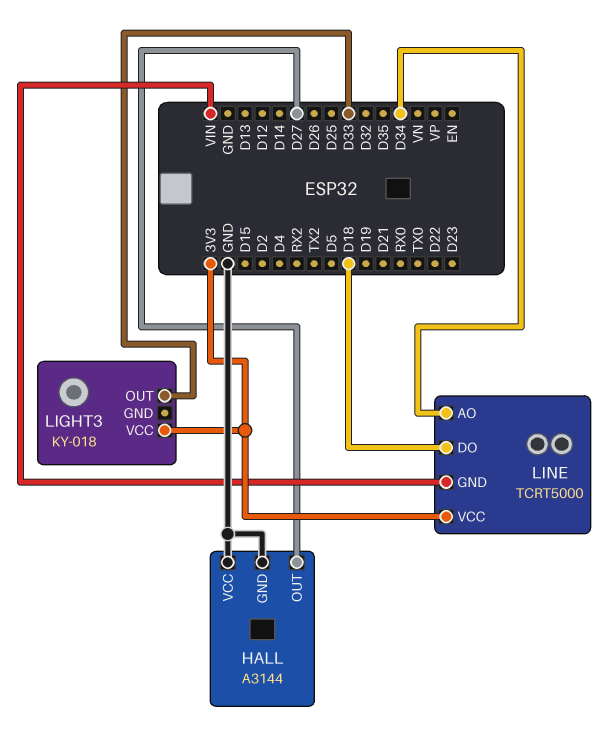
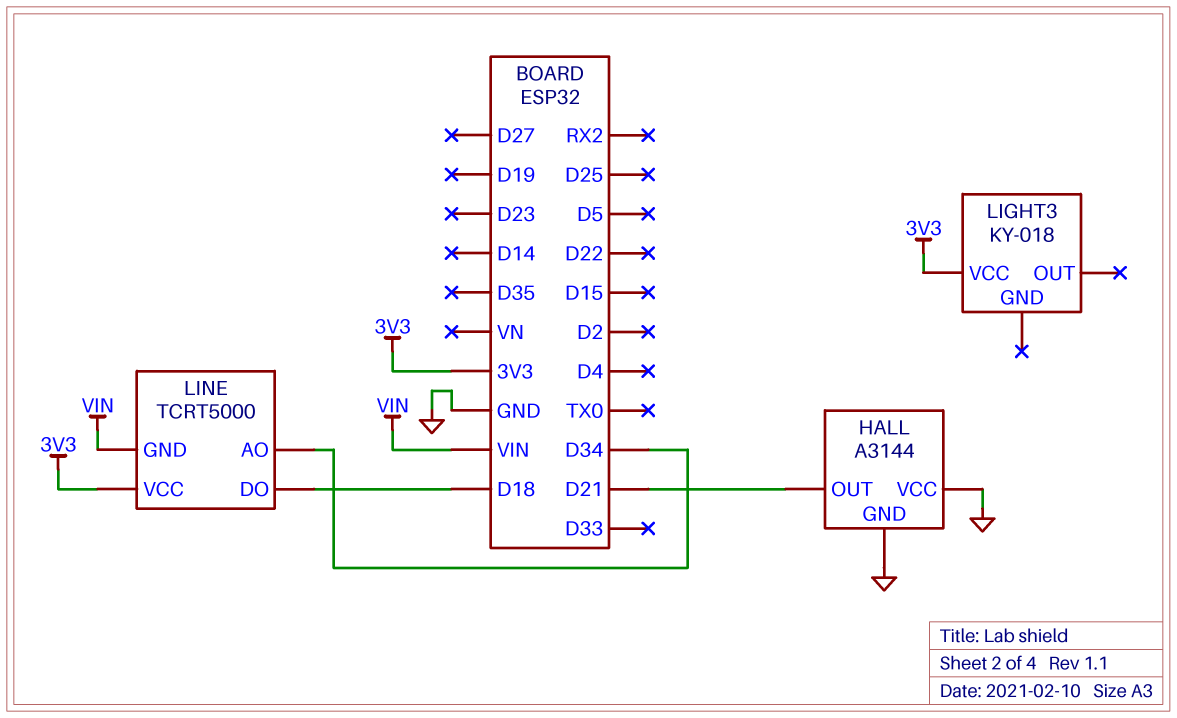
HALL pin OUT: D27 -> D21
LIGHT3 pin OUT: D33 -> none

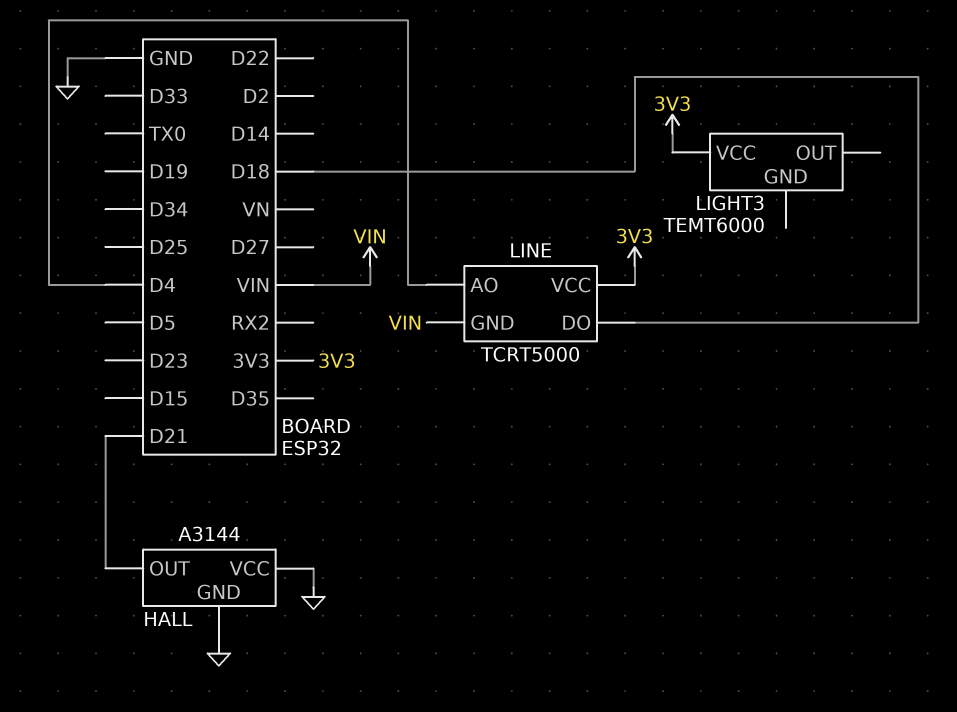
LIGHT3: KY-018 -> TEMT6000
LINE pin AO: D34 -> D4

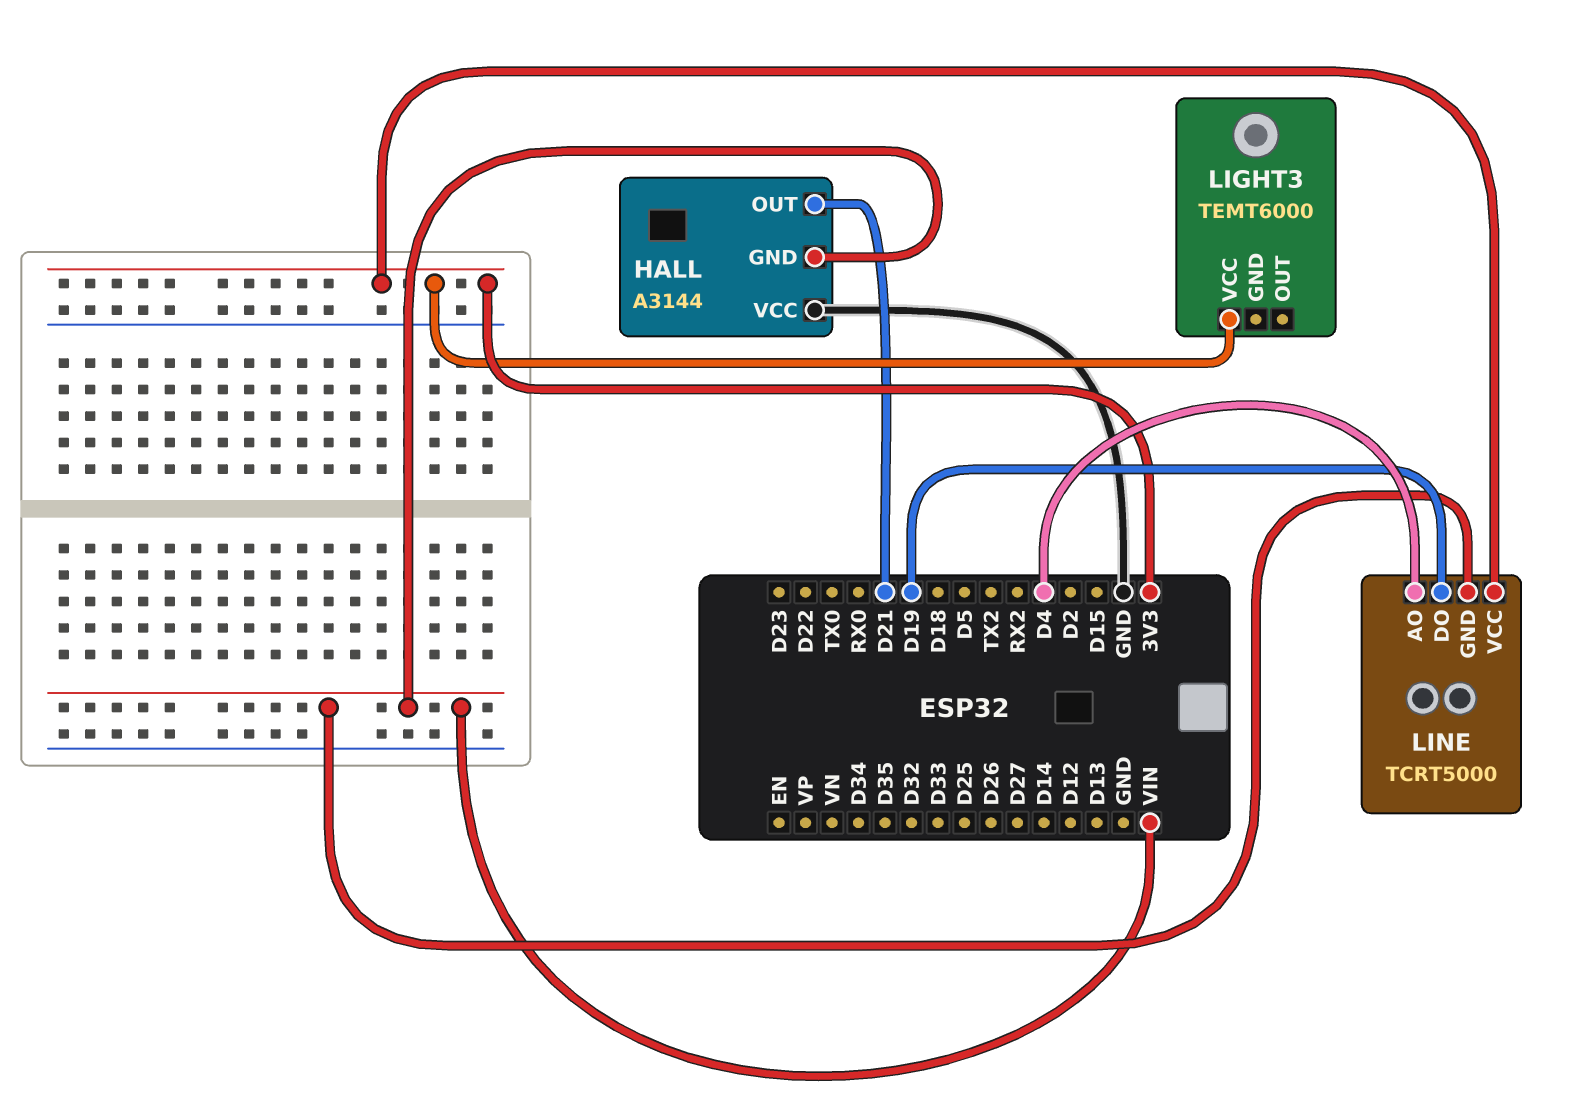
HALL pin GND: GND -> VIN
LINE pin DO: D18 -> D19

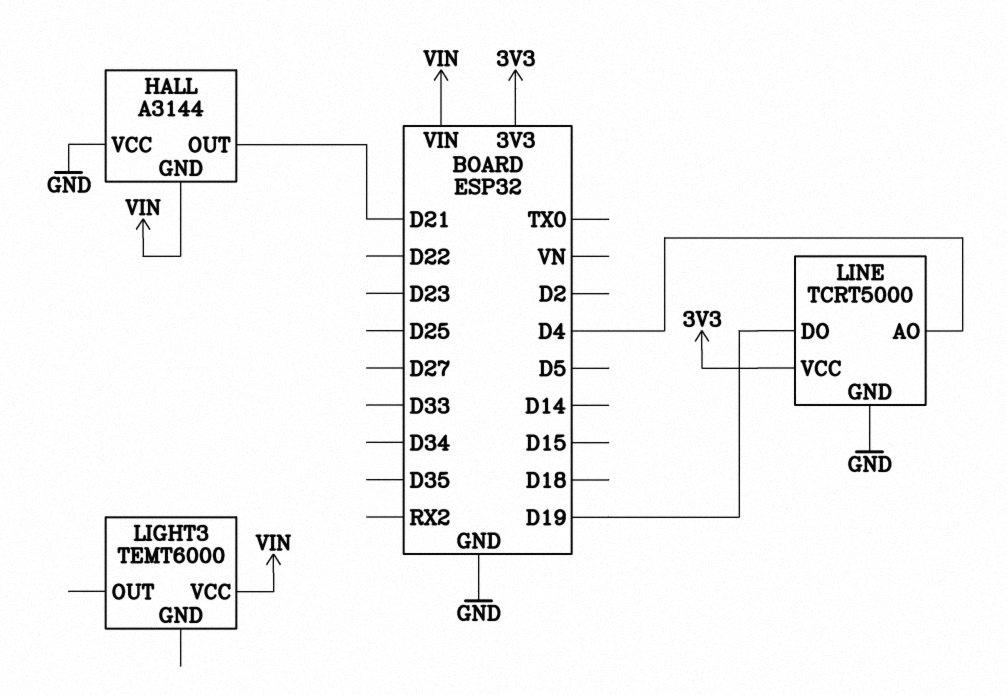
LIGHT3 pin VCC: 3V3 -> VIN
LINE pin GND: VIN -> GND

